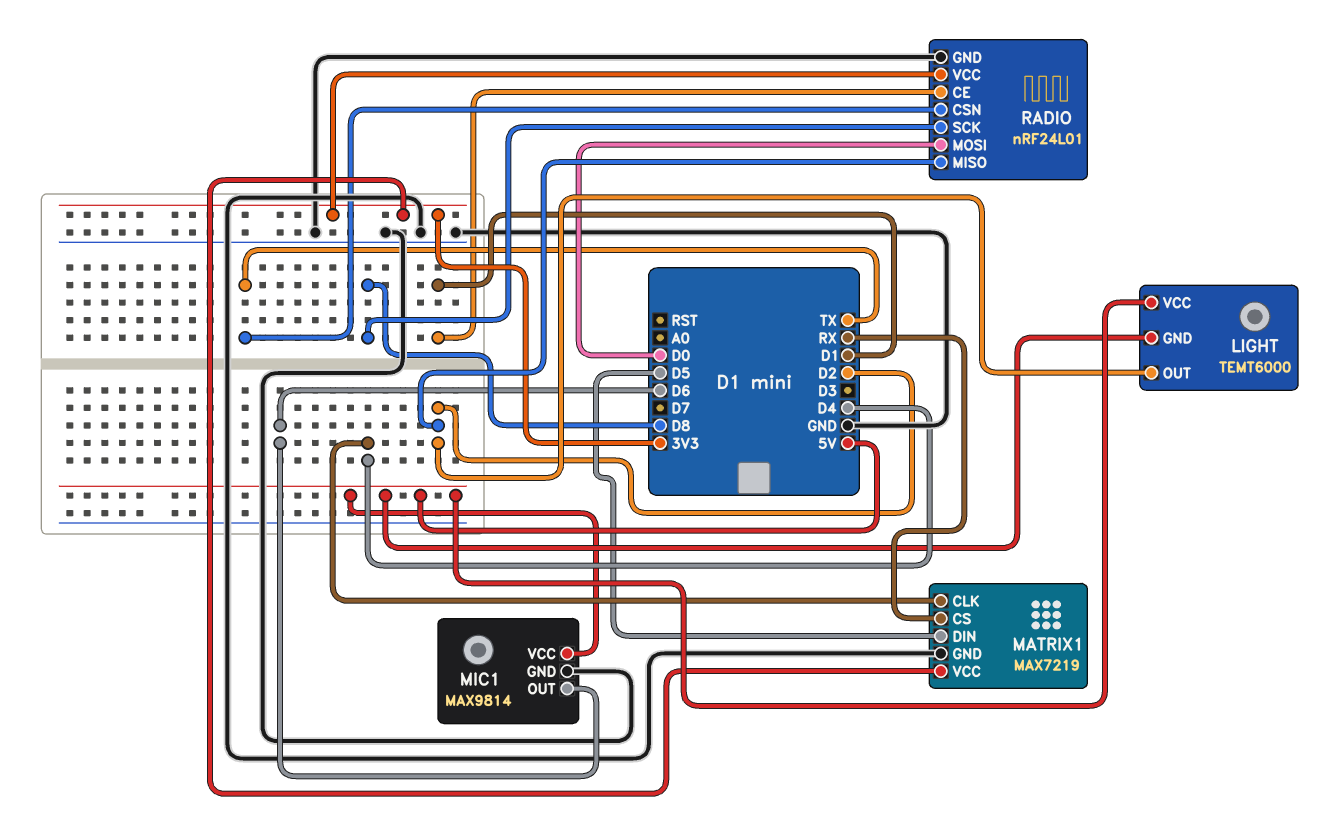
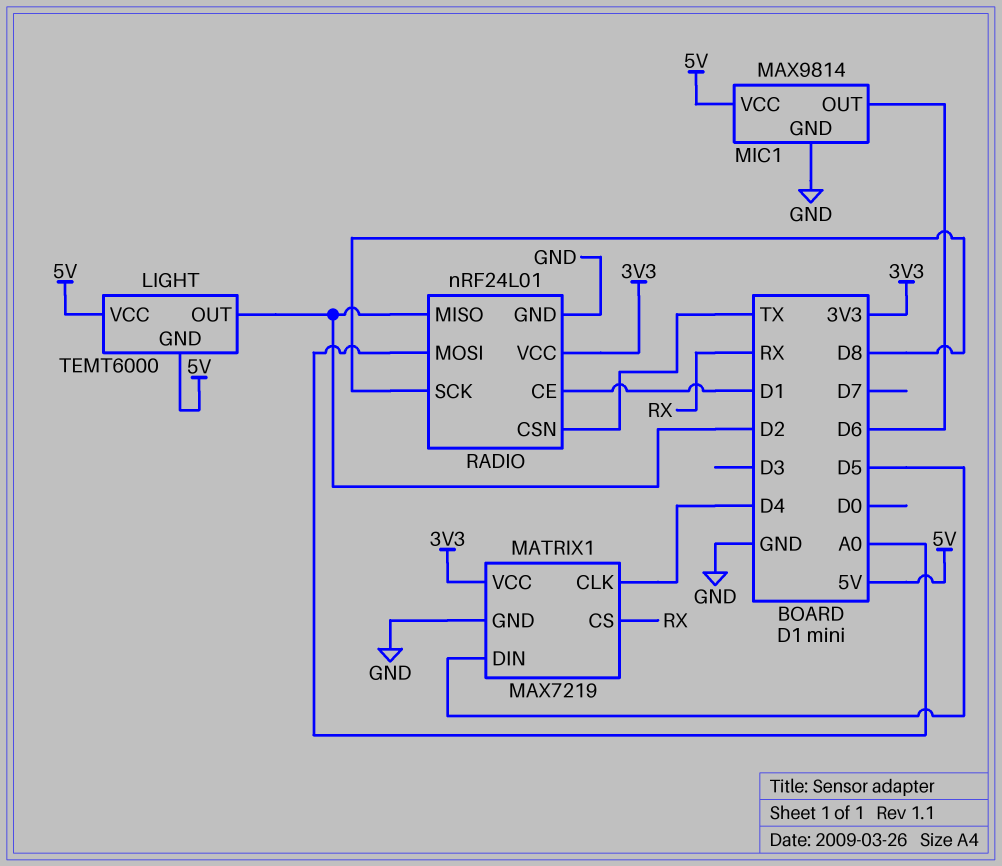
RADIO pin MOSI: D0 -> A0

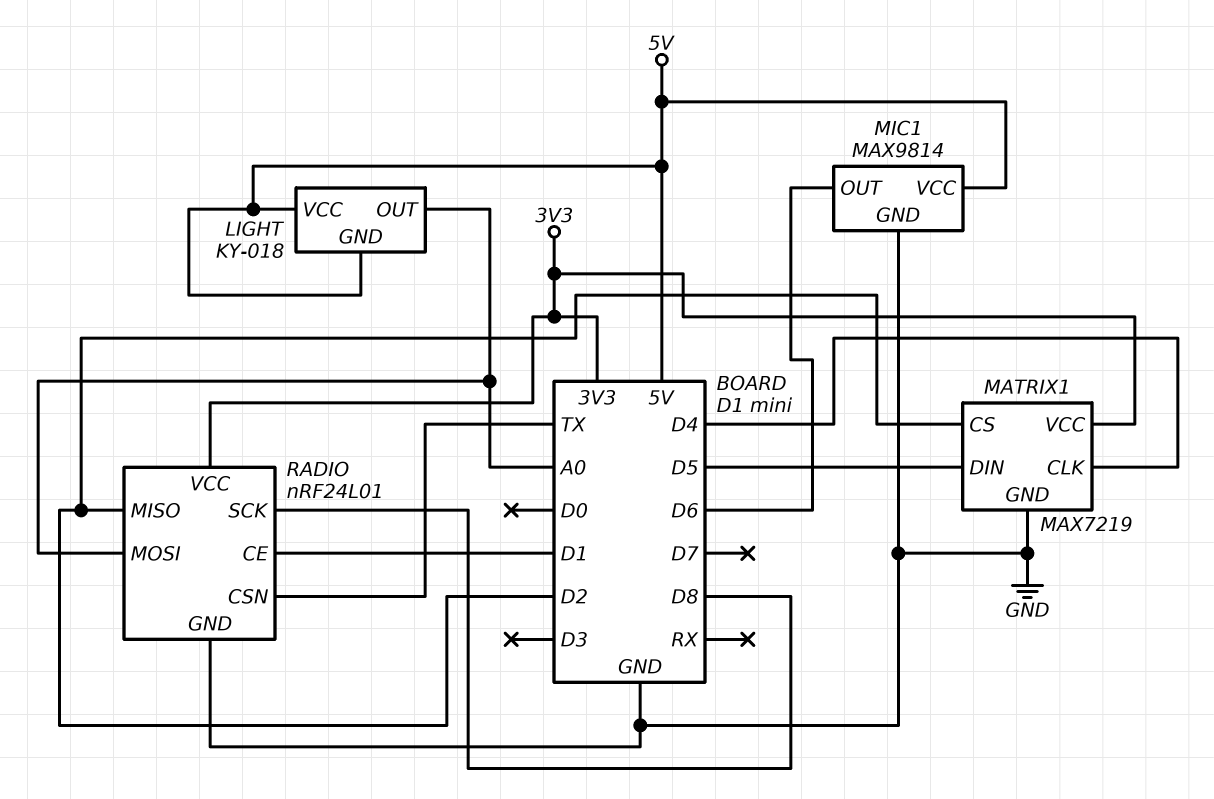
LIGHT: TEMT6000 -> KY-018
LIGHT pin OUT: D2 -> A0
MATRIX1 pin CS: RX -> D2

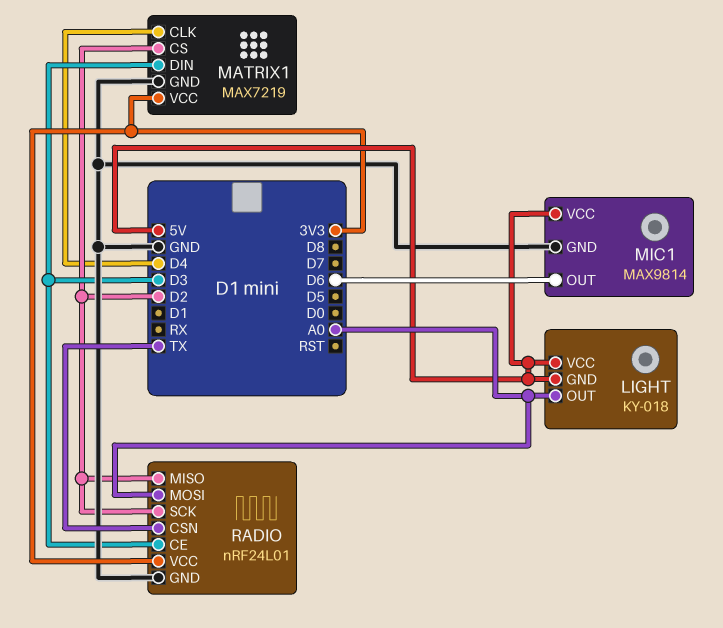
MATRIX1 pin DIN: D5 -> D3
RADIO pin CE: D1 -> D3
RADIO pin SCK: D8 -> D2

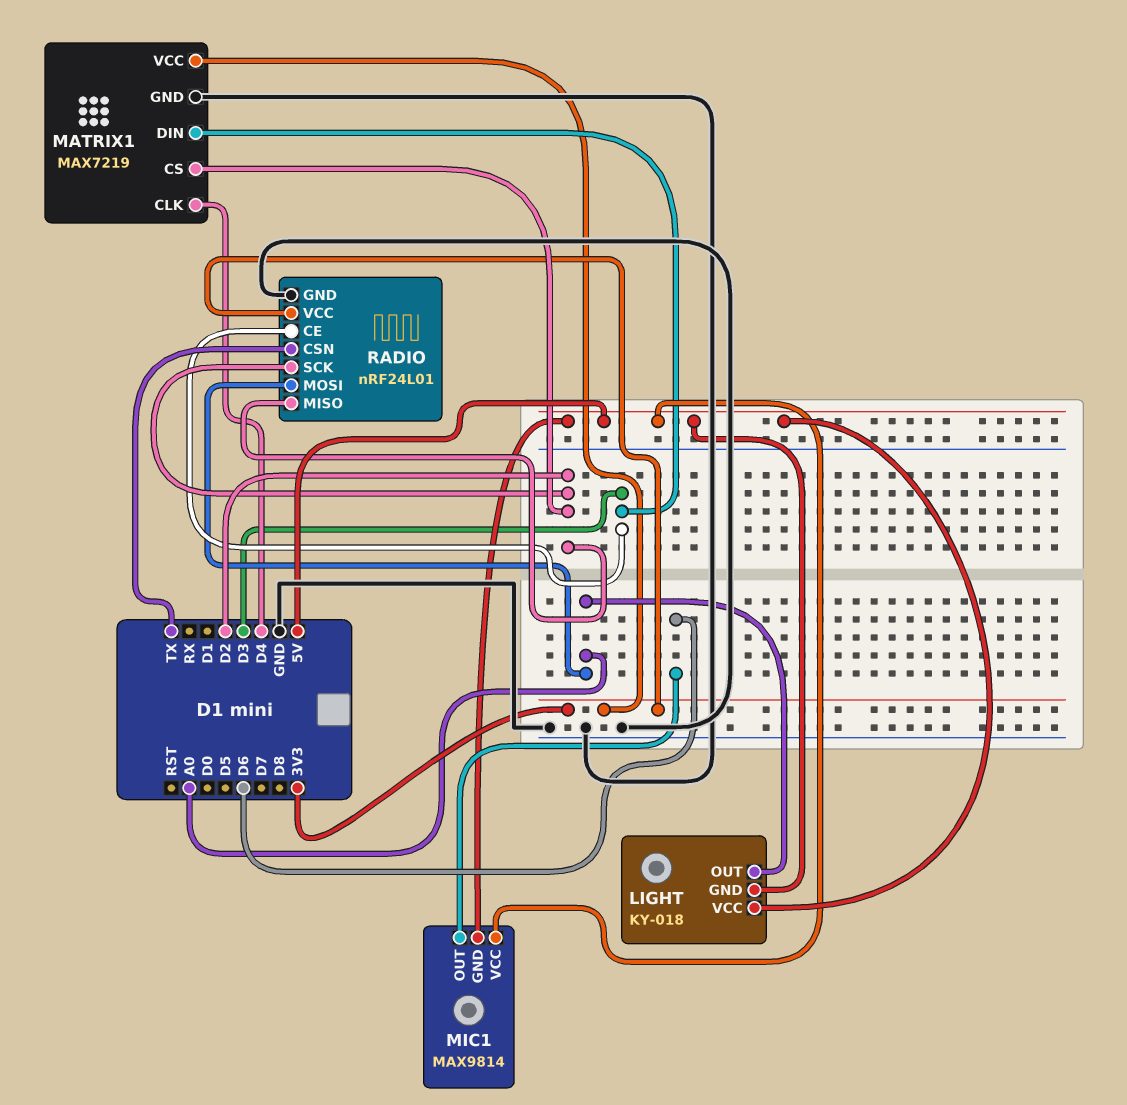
MIC1 pin GND: GND -> 5V

